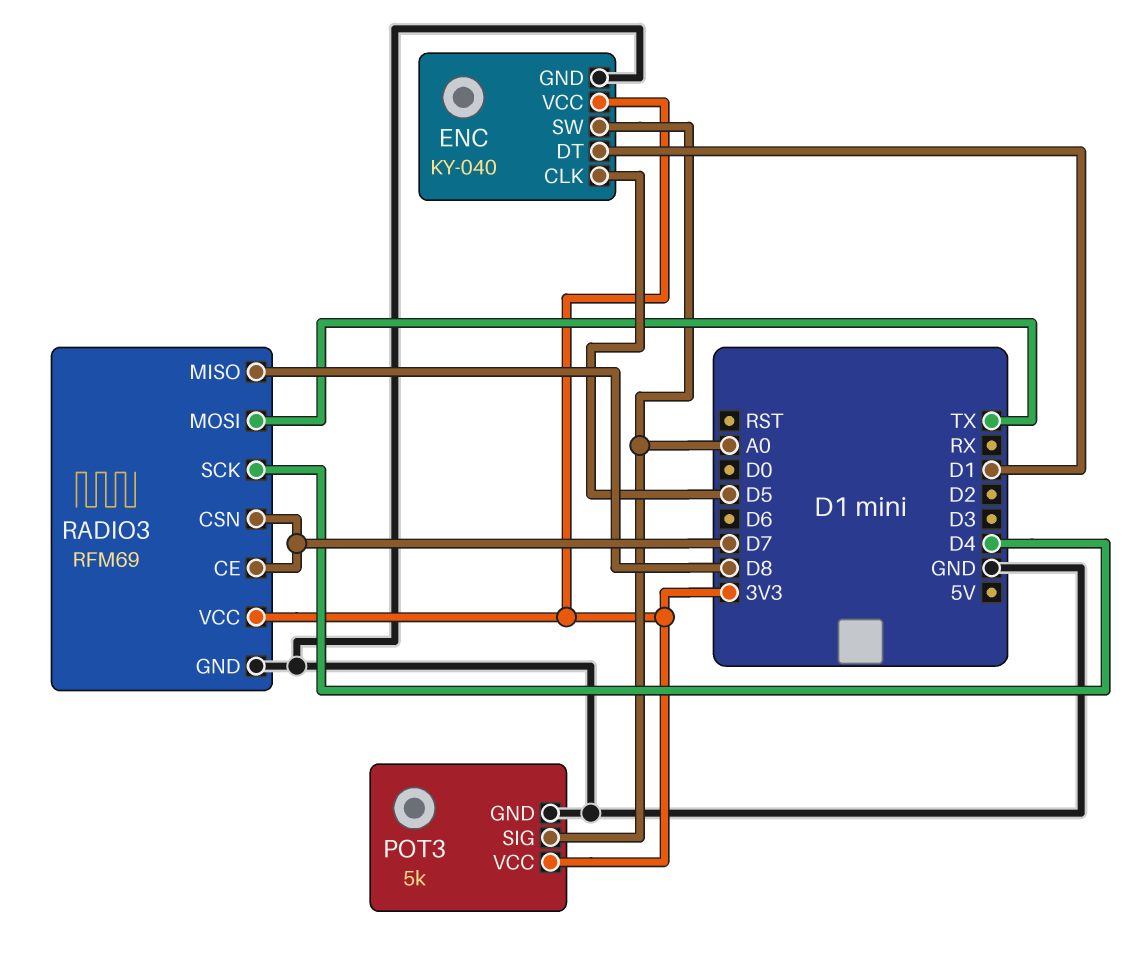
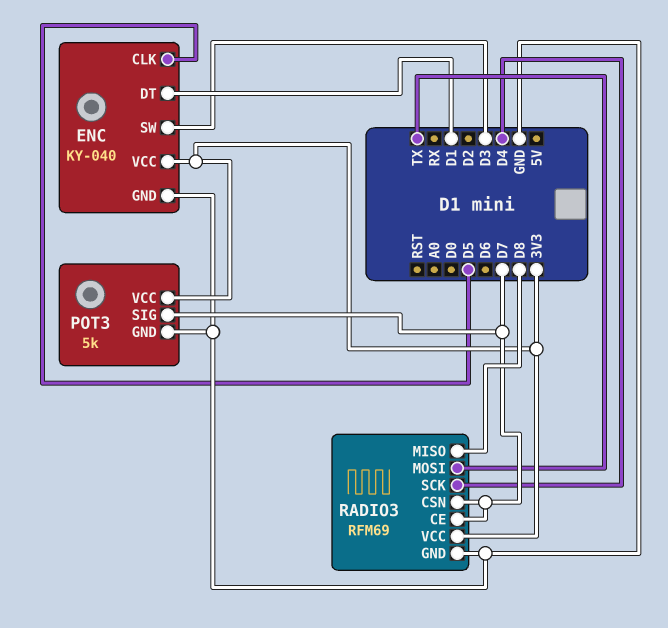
ENC pin SW: A0 -> D3
POT3 pin SIG: A0 -> D7

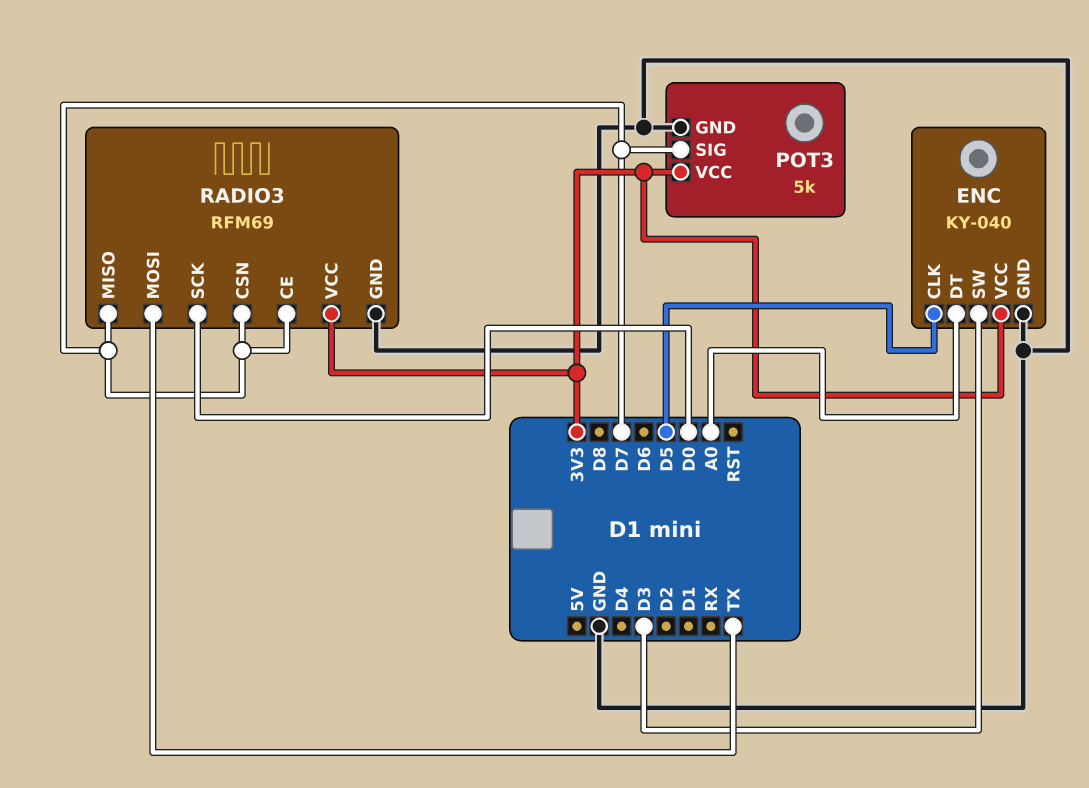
ENC pin DT: D1 -> A0
RADIO3 pin MISO: D8 -> D7
RADIO3 pin SCK: D4 -> D0

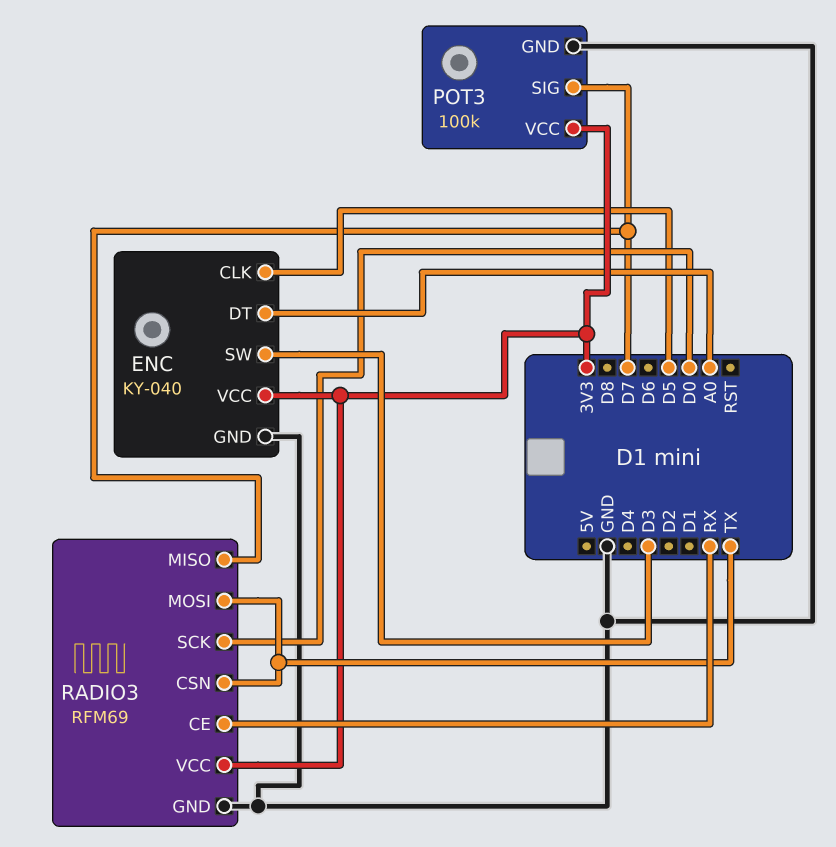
POT3: 5k -> 100k
RADIO3 pin CE: D7 -> RX
RADIO3 pin CSN: D7 -> TX

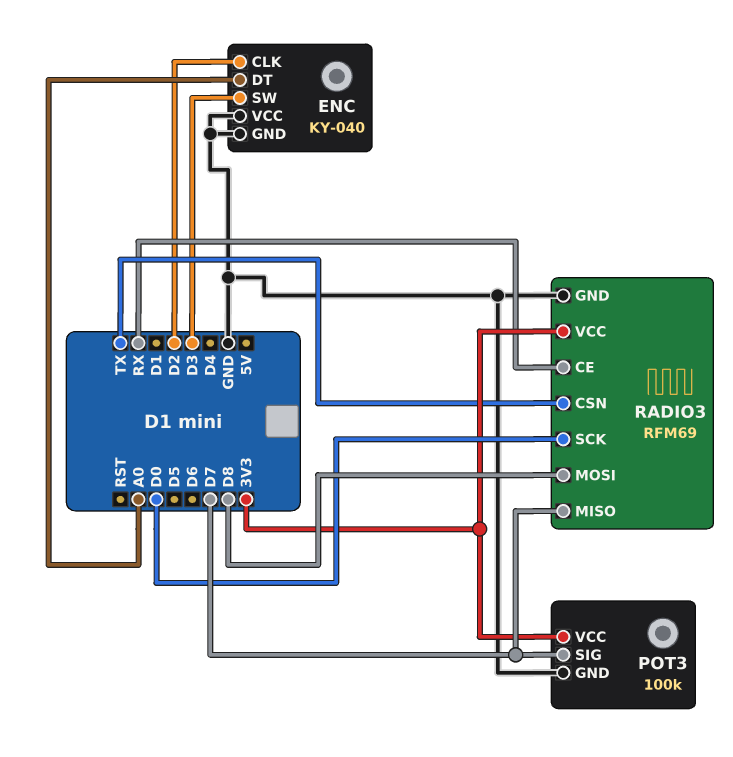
ENC pin CLK: D5 -> D2
ENC pin VCC: 3V3 -> GND
RADIO3 pin MOSI: TX -> D8

